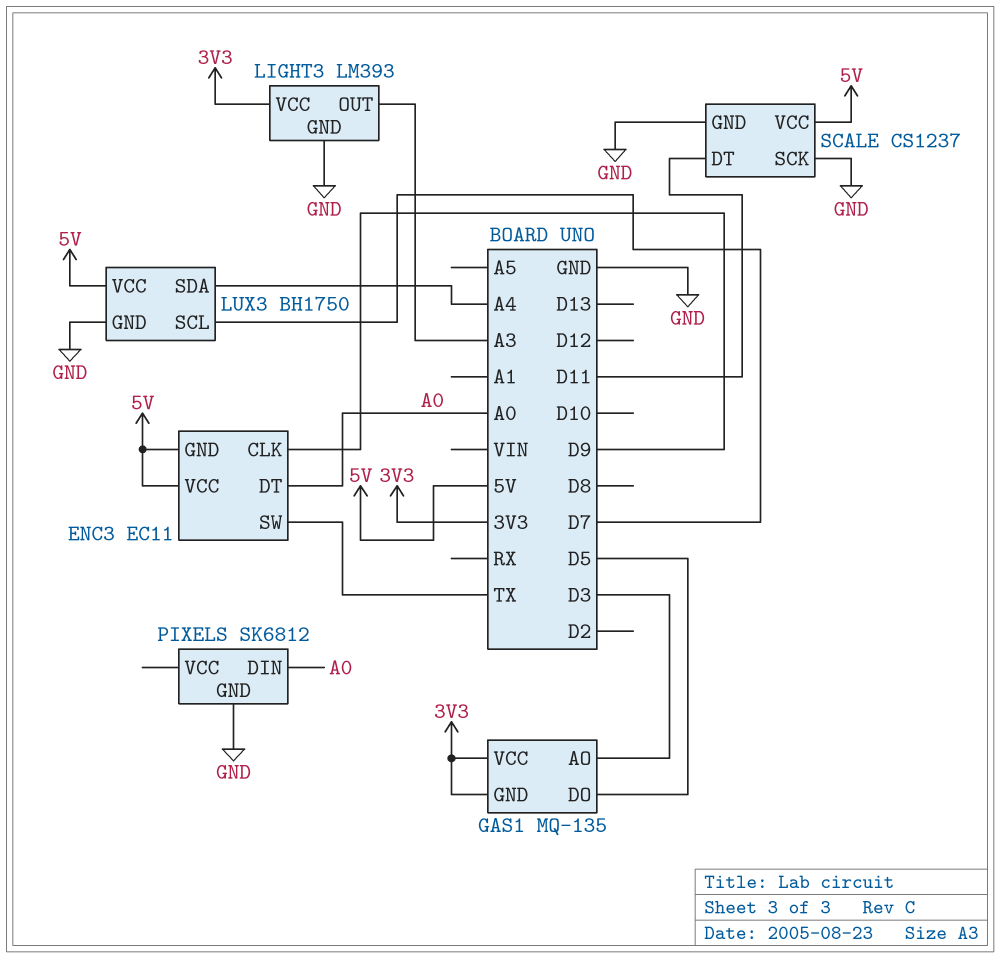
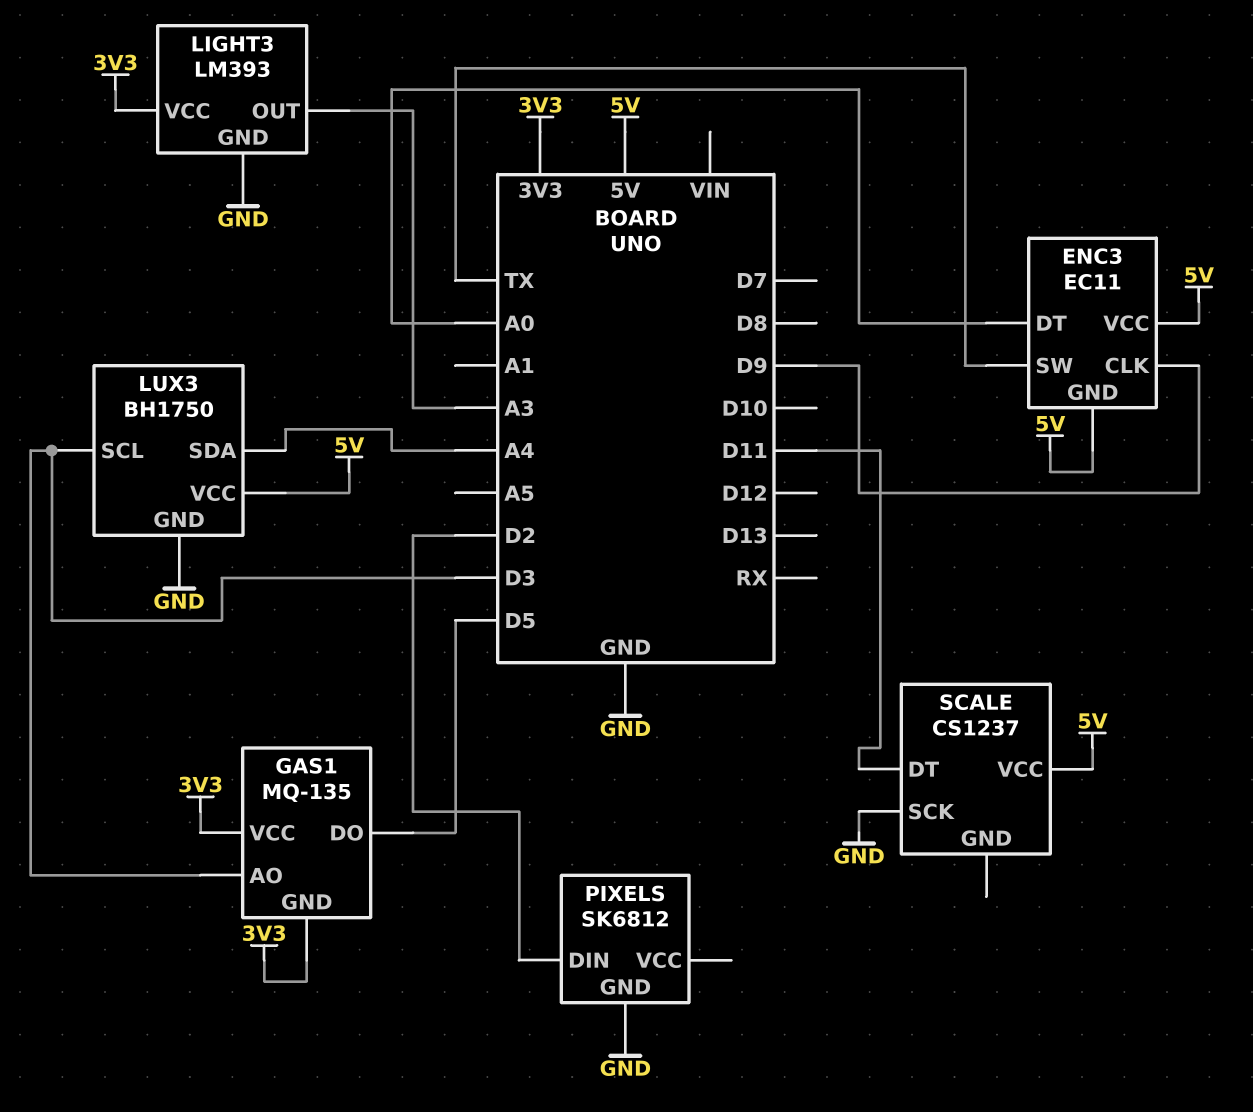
LUX3 pin SCL: D7 -> D3
PIXELS pin DIN: A0 -> D2
SCALE pin GND: GND -> none

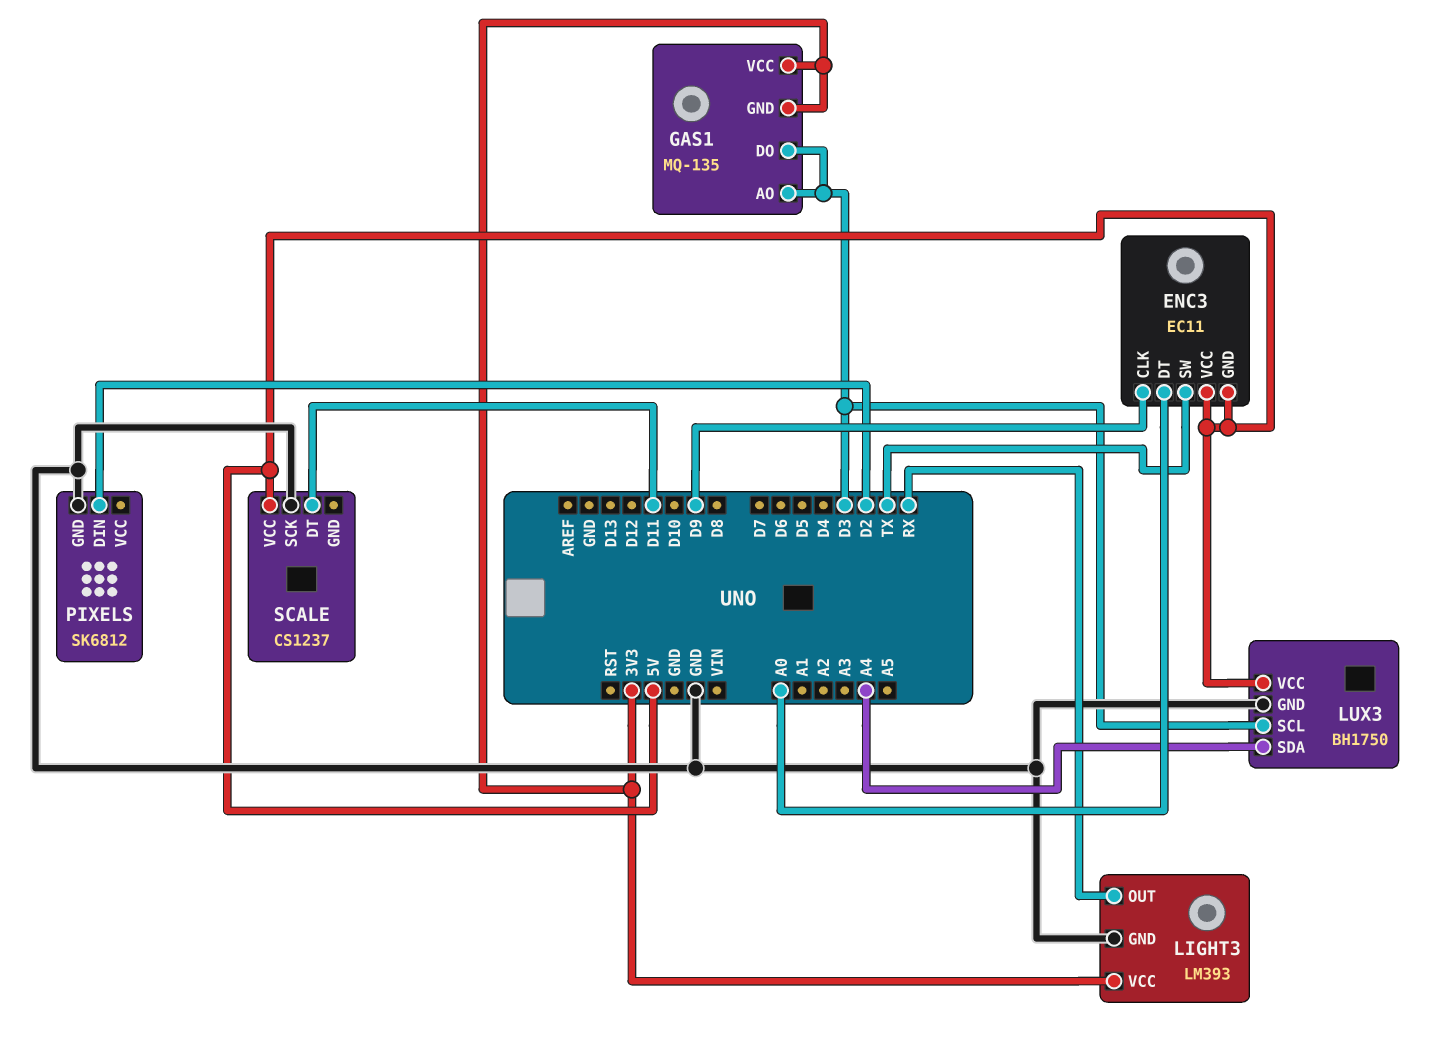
GAS1 pin DO: D5 -> D3
LIGHT3 pin OUT: A3 -> RX

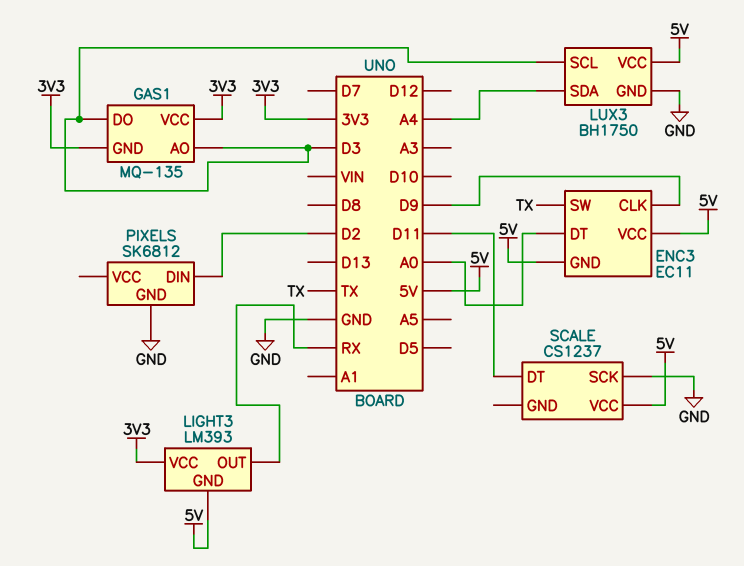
LIGHT3 pin GND: GND -> 5V

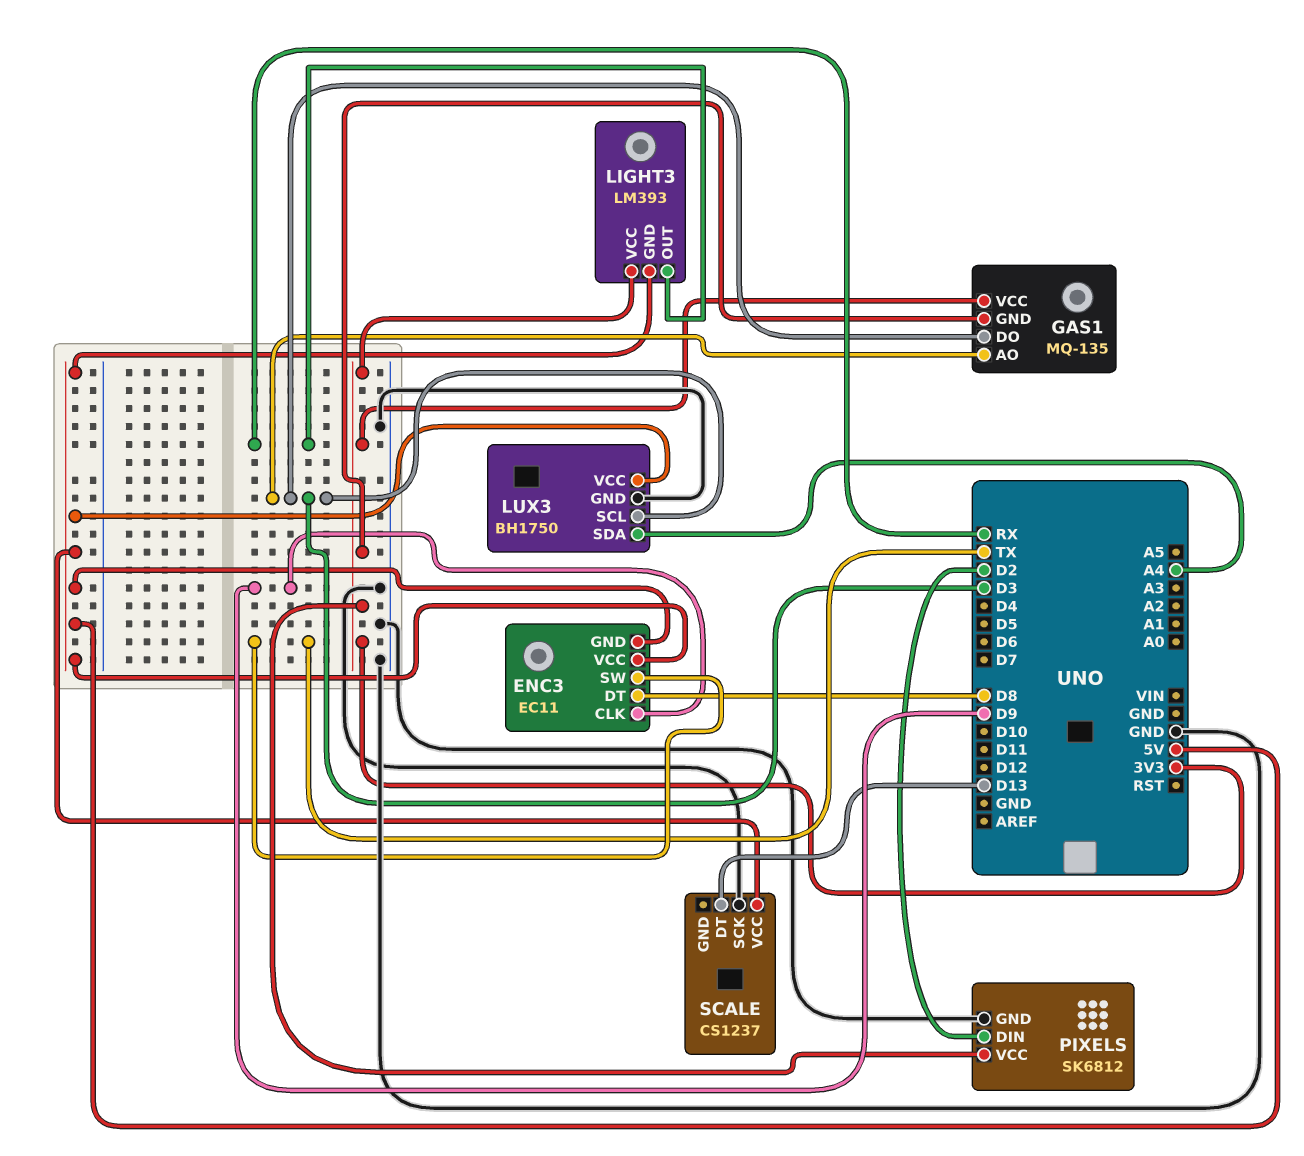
ENC3 pin DT: A0 -> D8
PIXELS pin VCC: none -> 3V3
SCALE pin DT: D11 -> D13

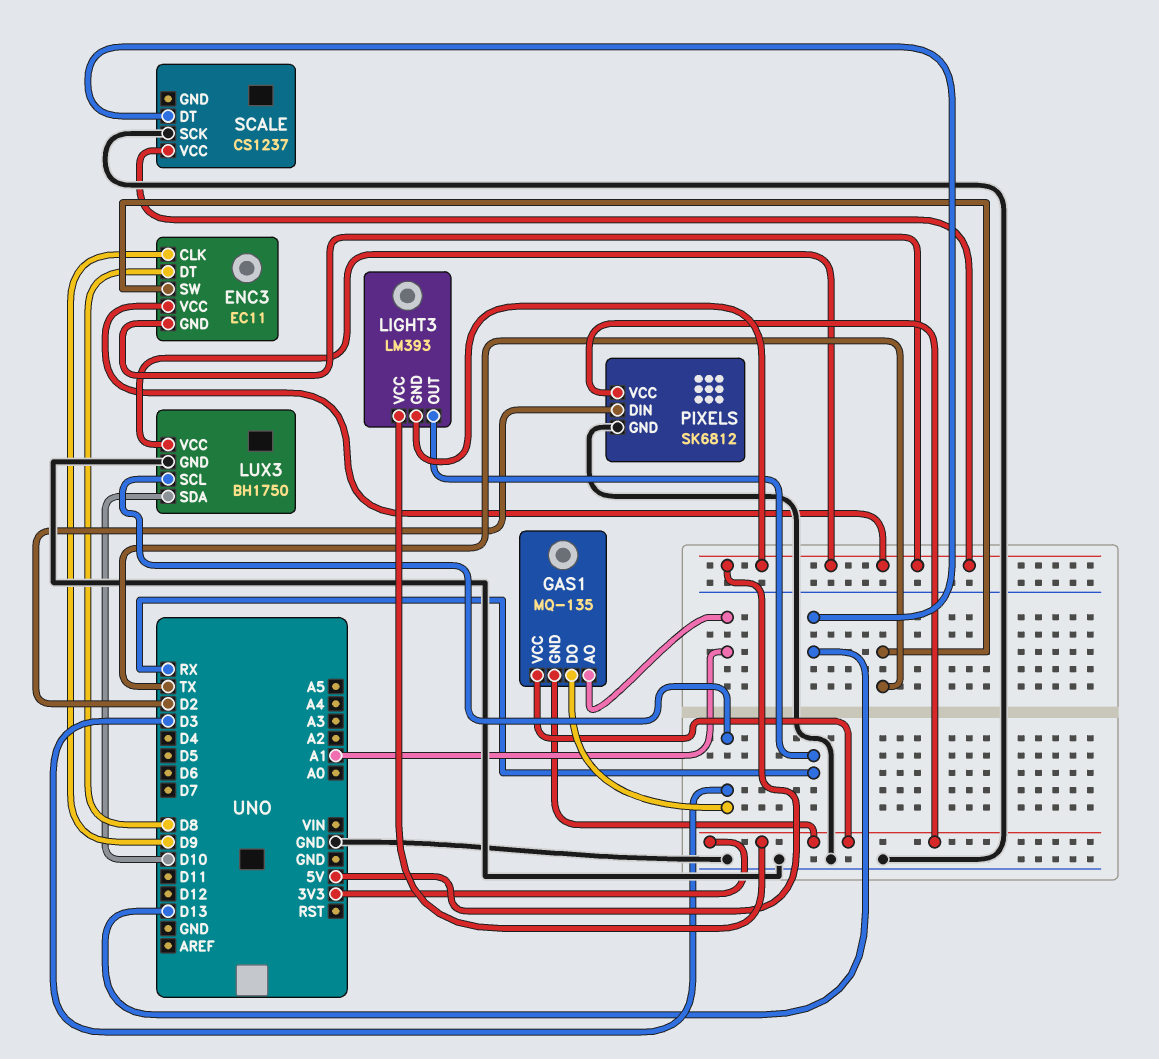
GAS1 pin AO: D3 -> A1
LUX3 pin SDA: A4 -> D10

